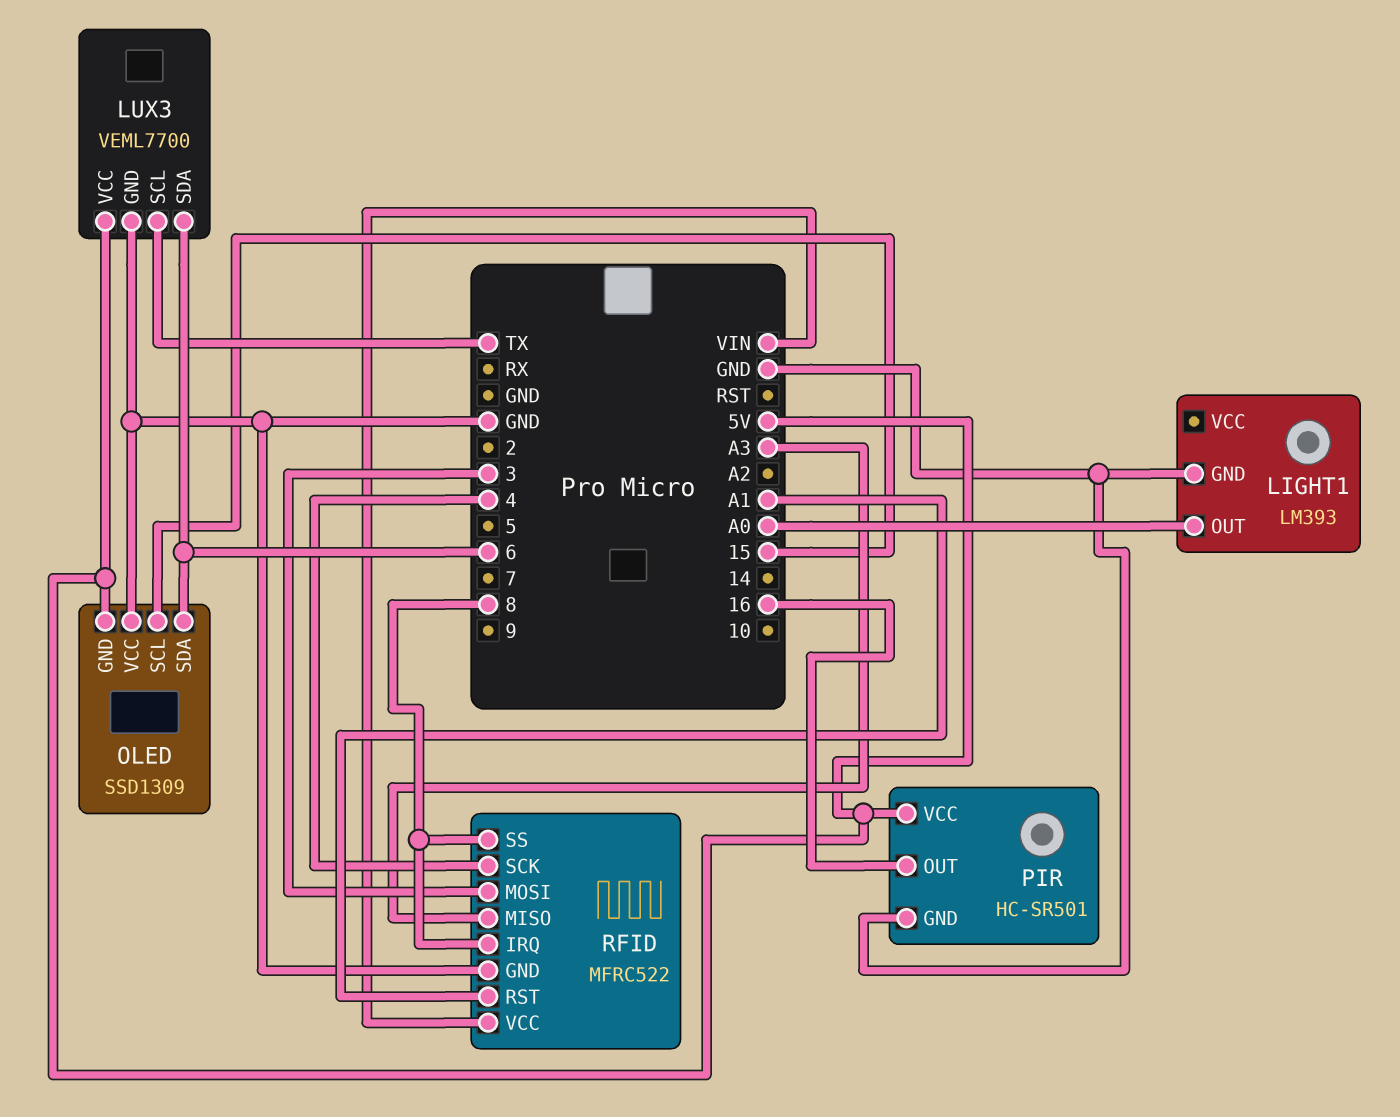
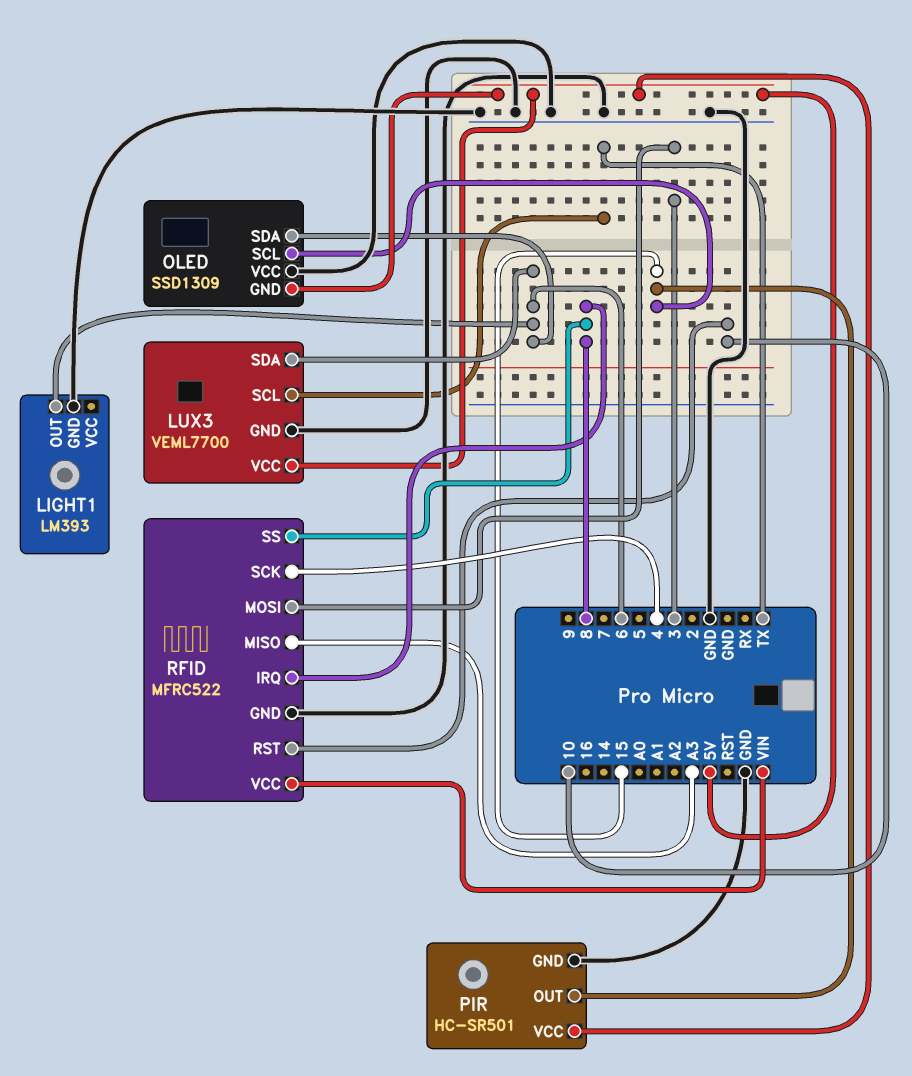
LIGHT1 pin OUT: A0 -> 6
PIR pin OUT: 16 -> 15
RFID pin RST: A1 -> 10

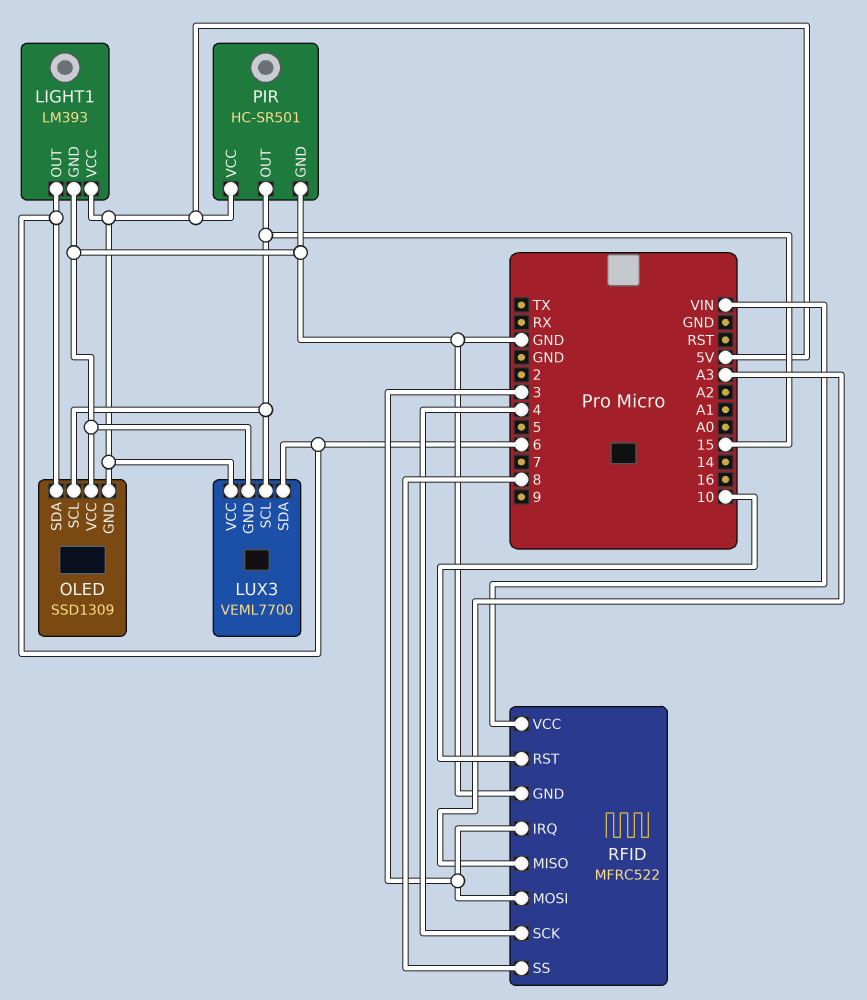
LIGHT1 pin VCC: none -> 5V
LUX3 pin SCL: TX -> 15
RFID pin IRQ: 8 -> 3

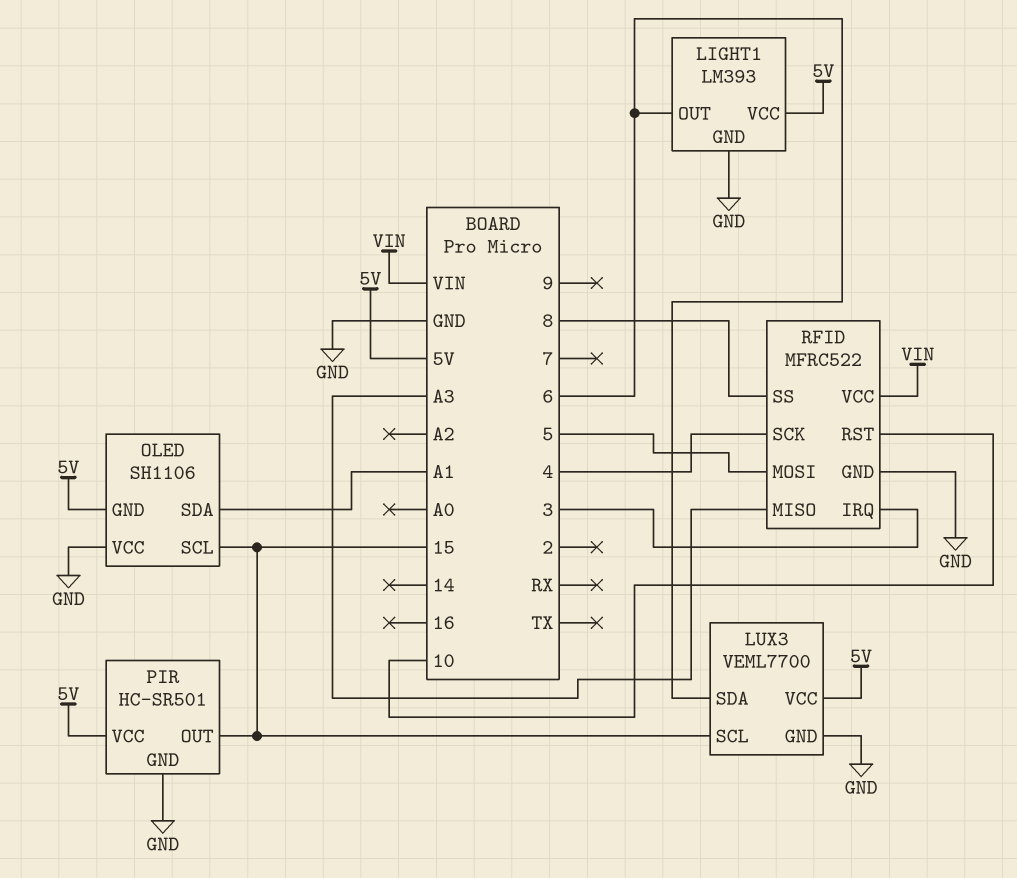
OLED: SSD1309 -> SH1106
OLED pin SDA: 6 -> A1
RFID pin MOSI: 3 -> 5

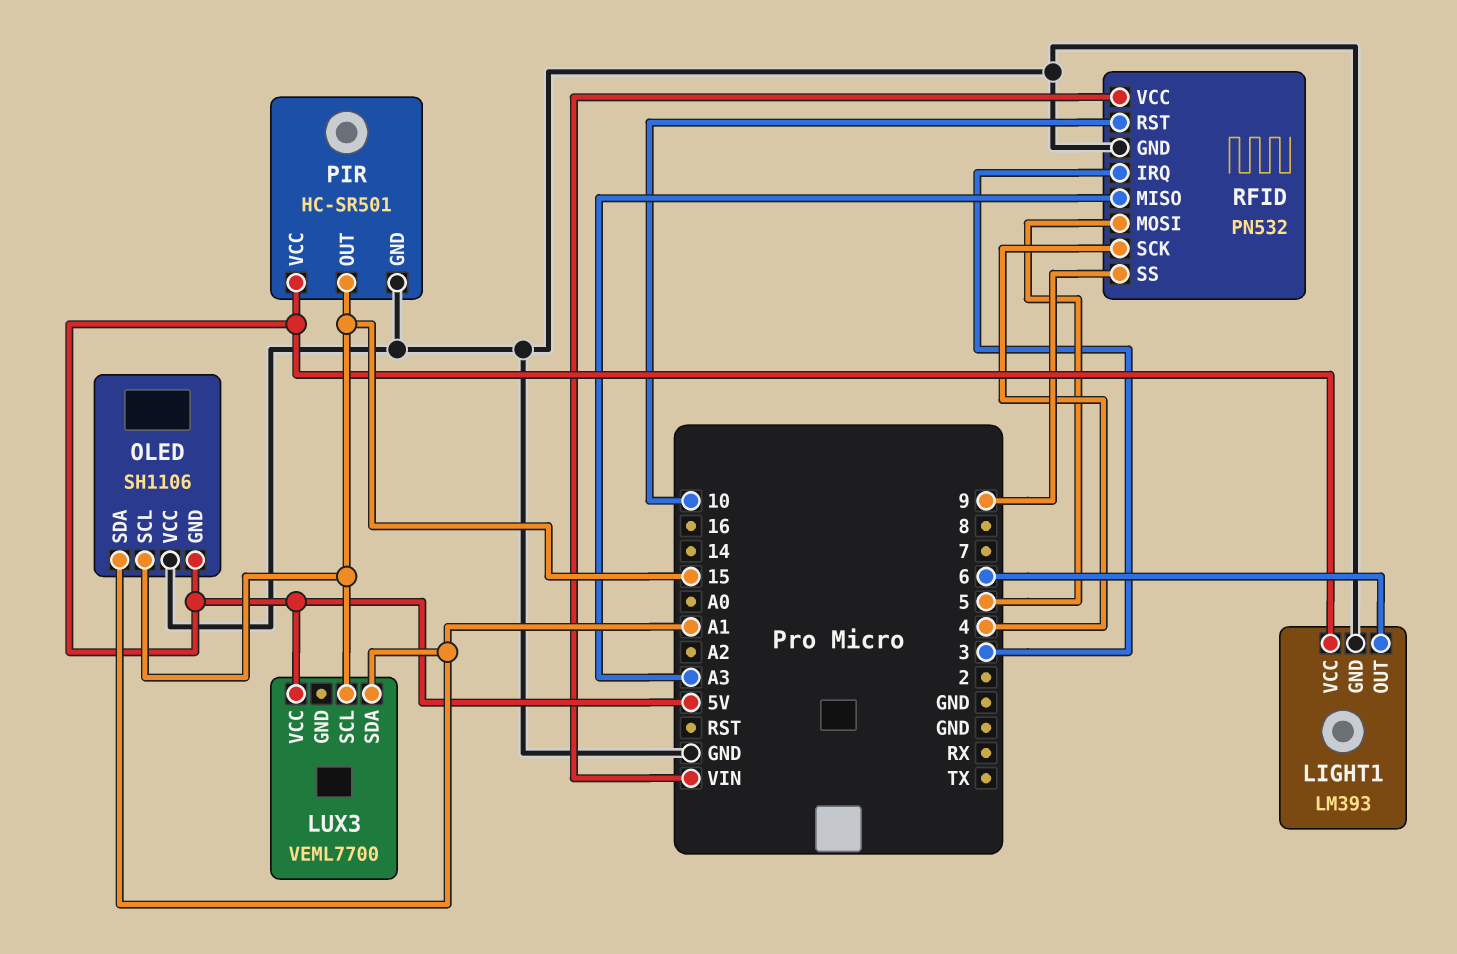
LUX3 pin GND: GND -> none
LUX3 pin SDA: 6 -> A1
RFID: MFRC522 -> PN532
RFID pin SS: 8 -> 9

